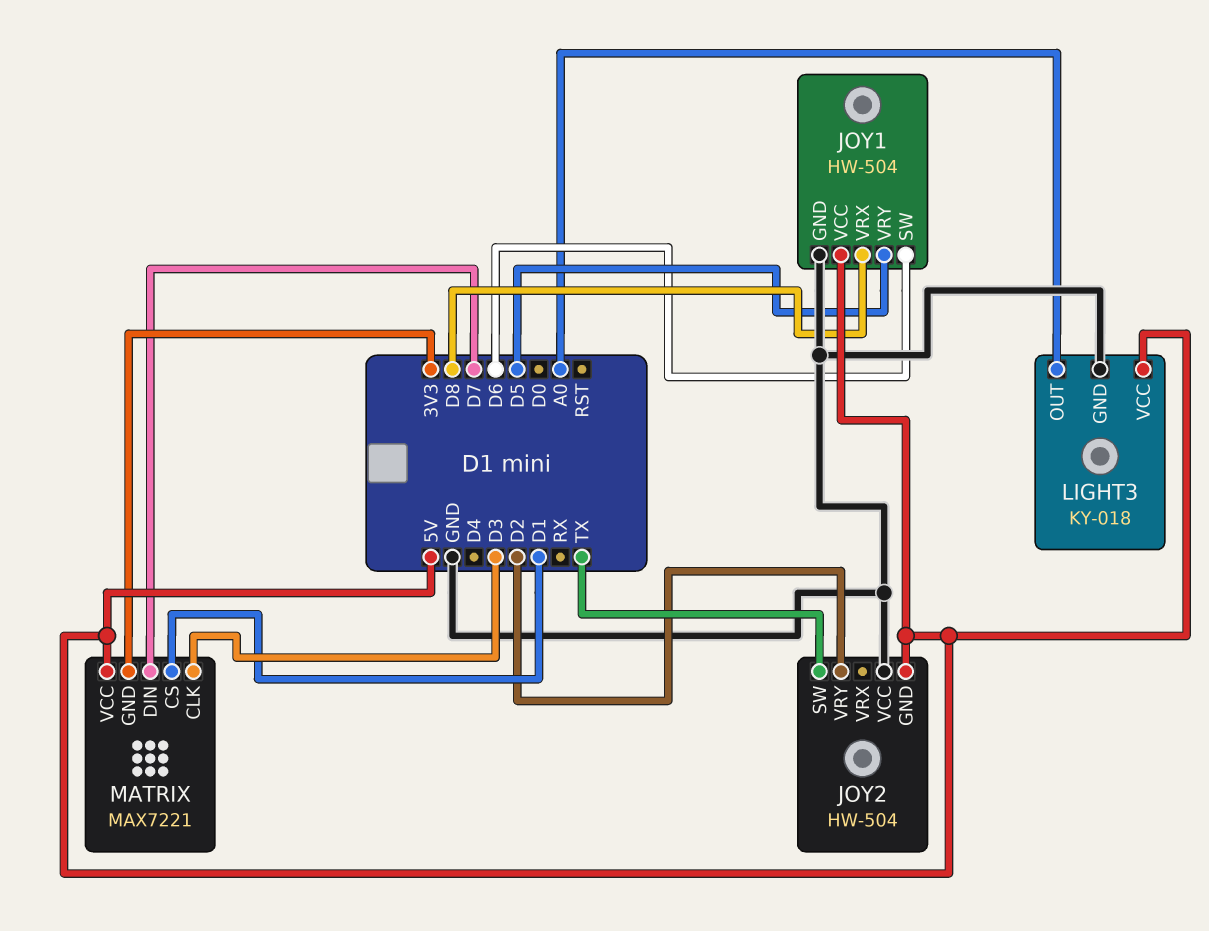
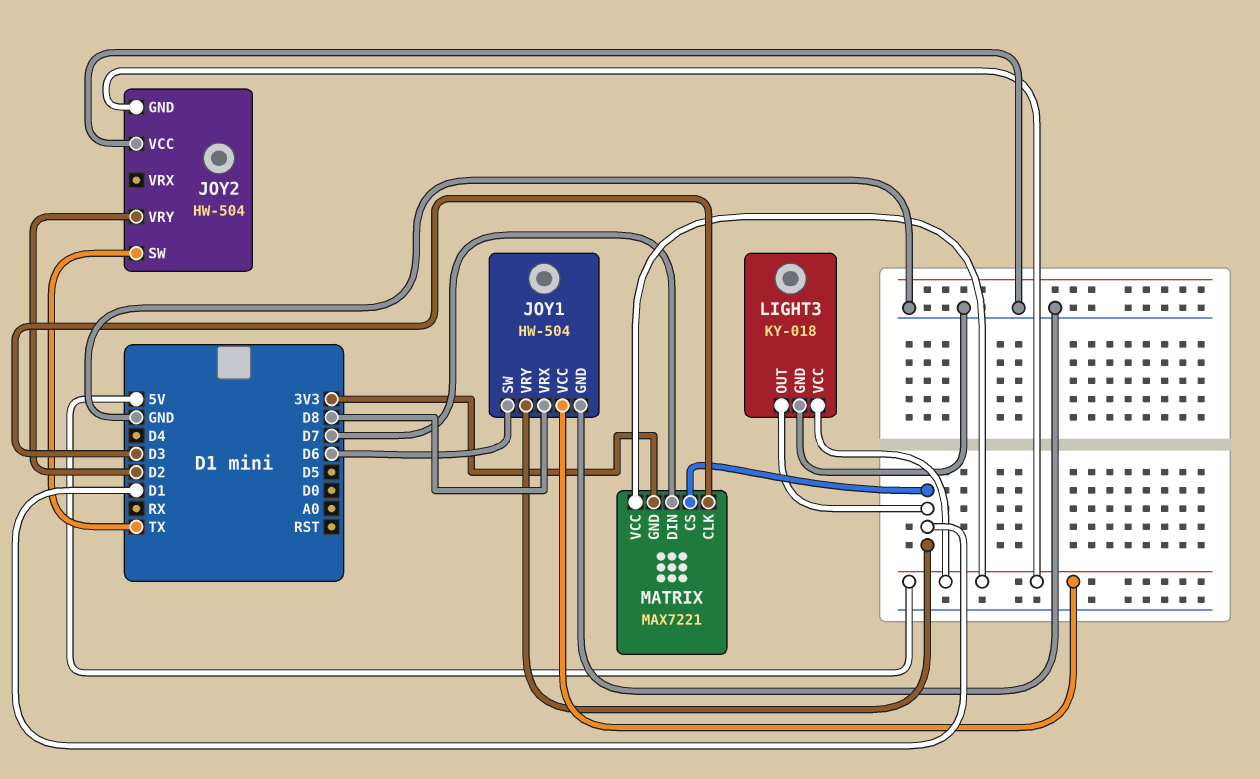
JOY1 pin VRY: D5 -> D1
LIGHT3 pin OUT: A0 -> D1

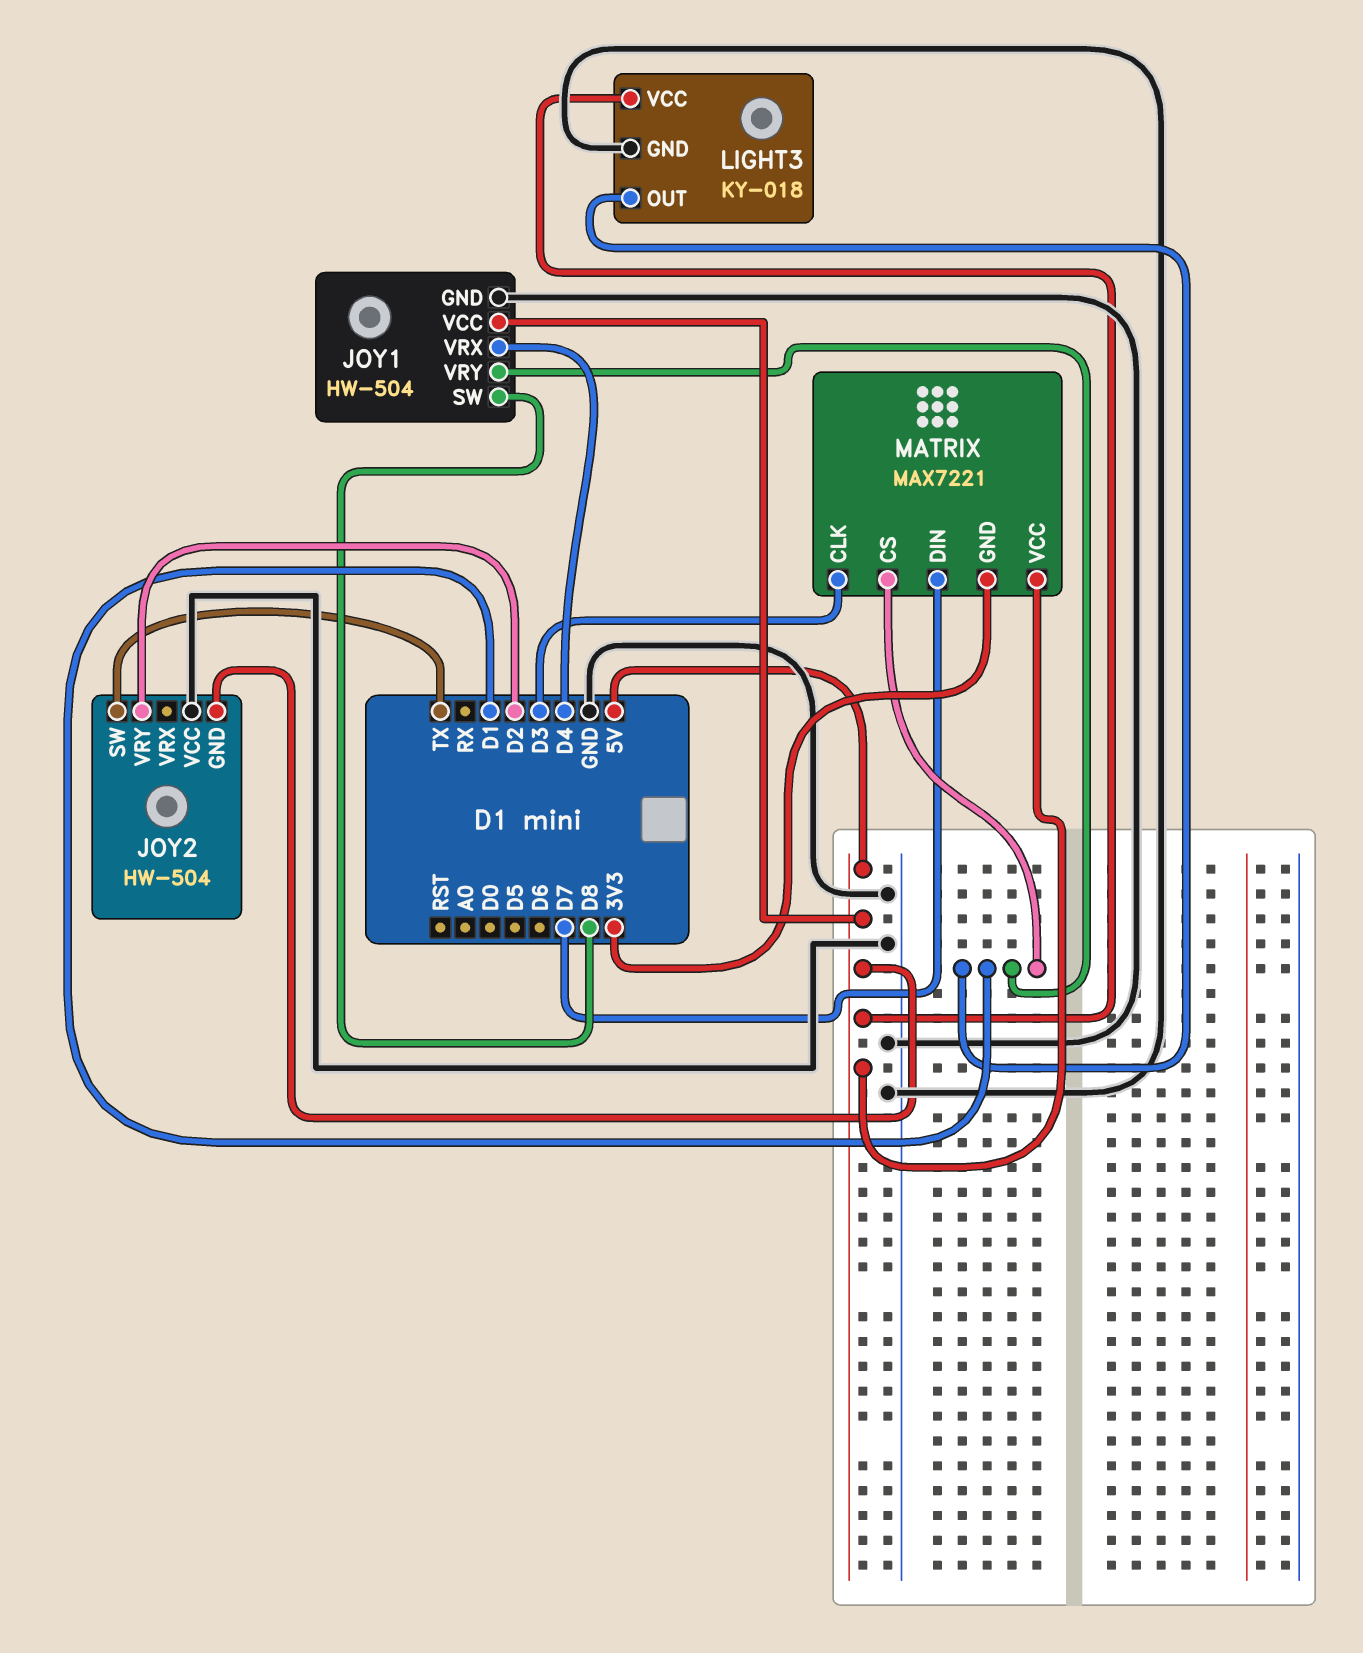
JOY1 pin SW: D6 -> D8
JOY1 pin VRX: D8 -> D4

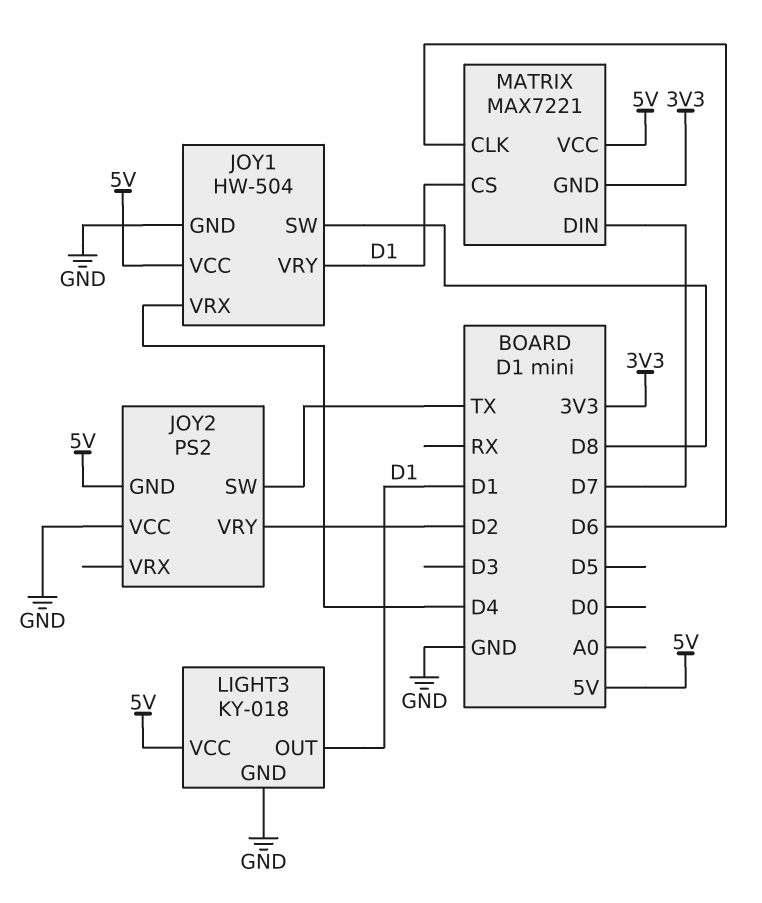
JOY2: HW-504 -> PS2
MATRIX pin CLK: D3 -> D6

